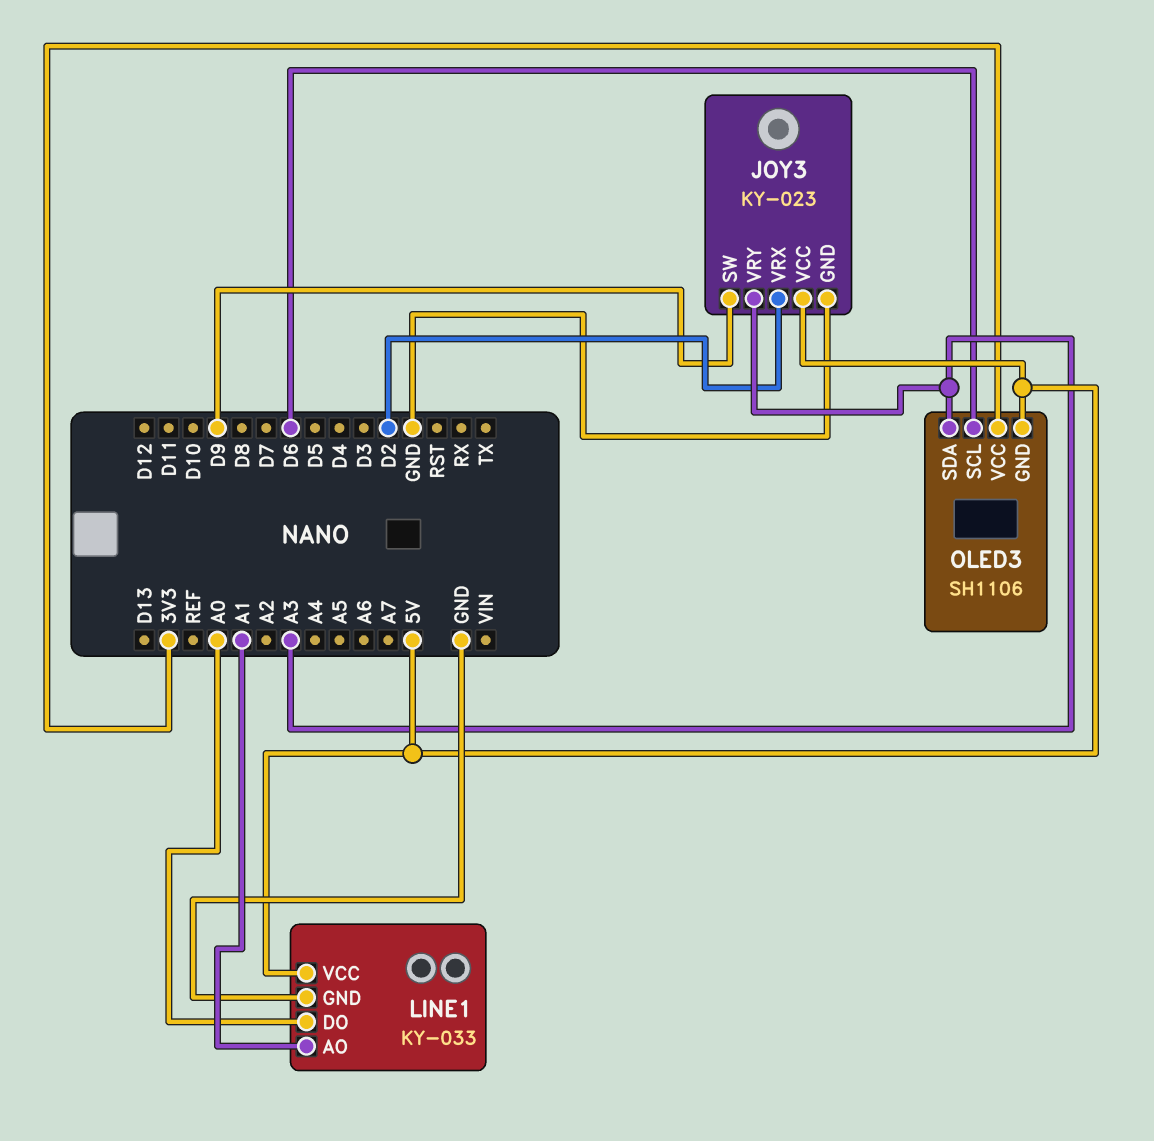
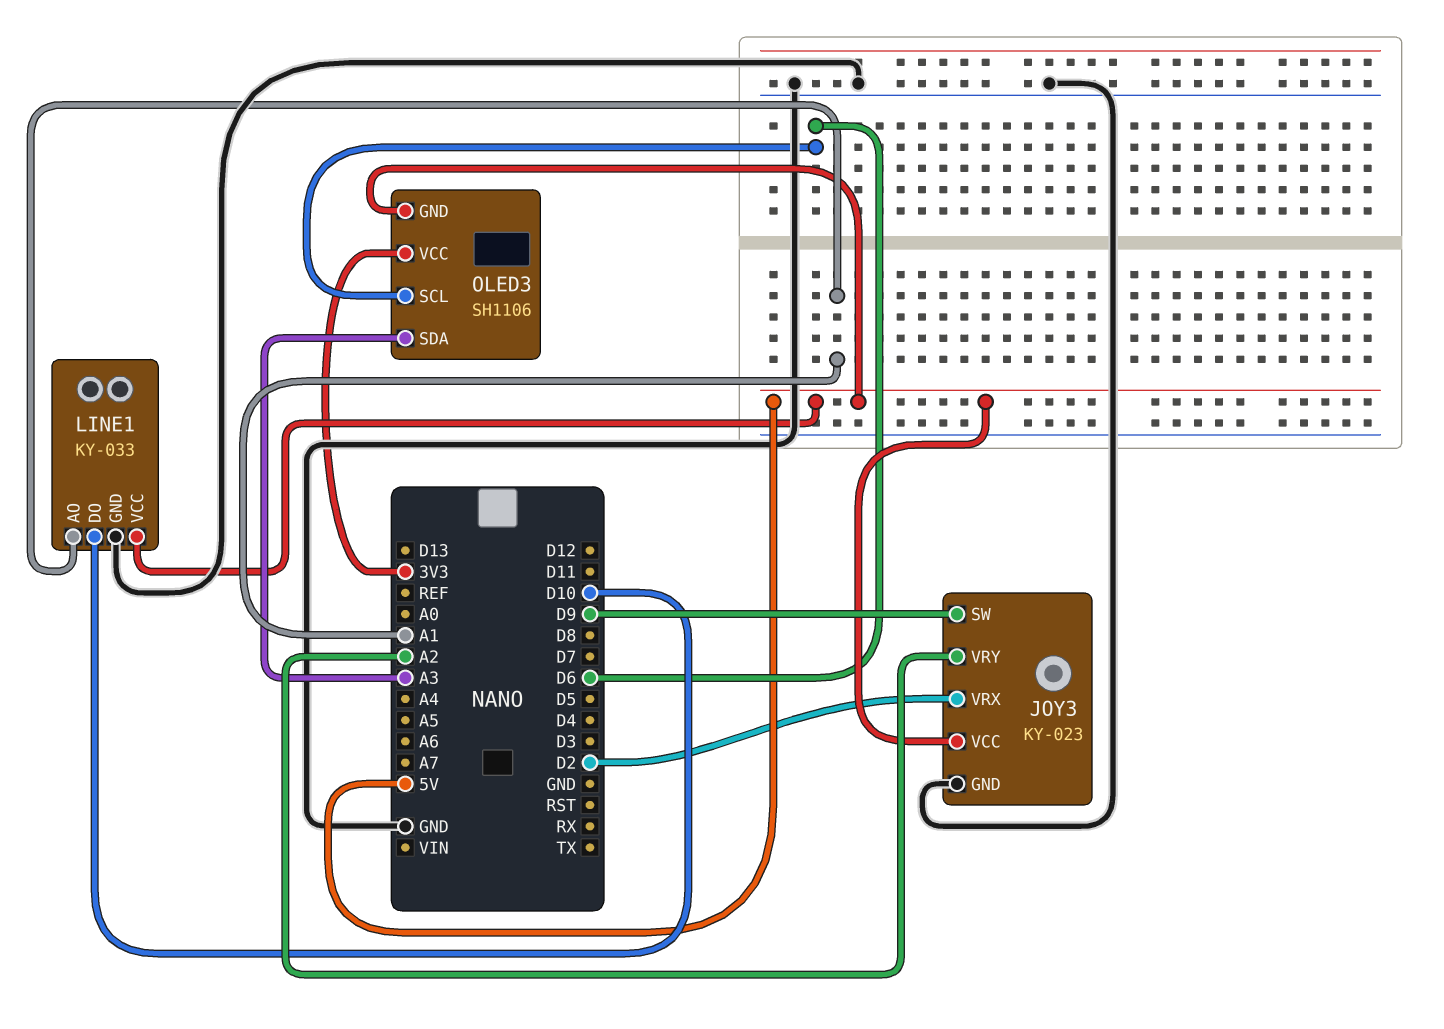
JOY3 pin VRY: A3 -> A2
LINE1 pin DO: A0 -> D10

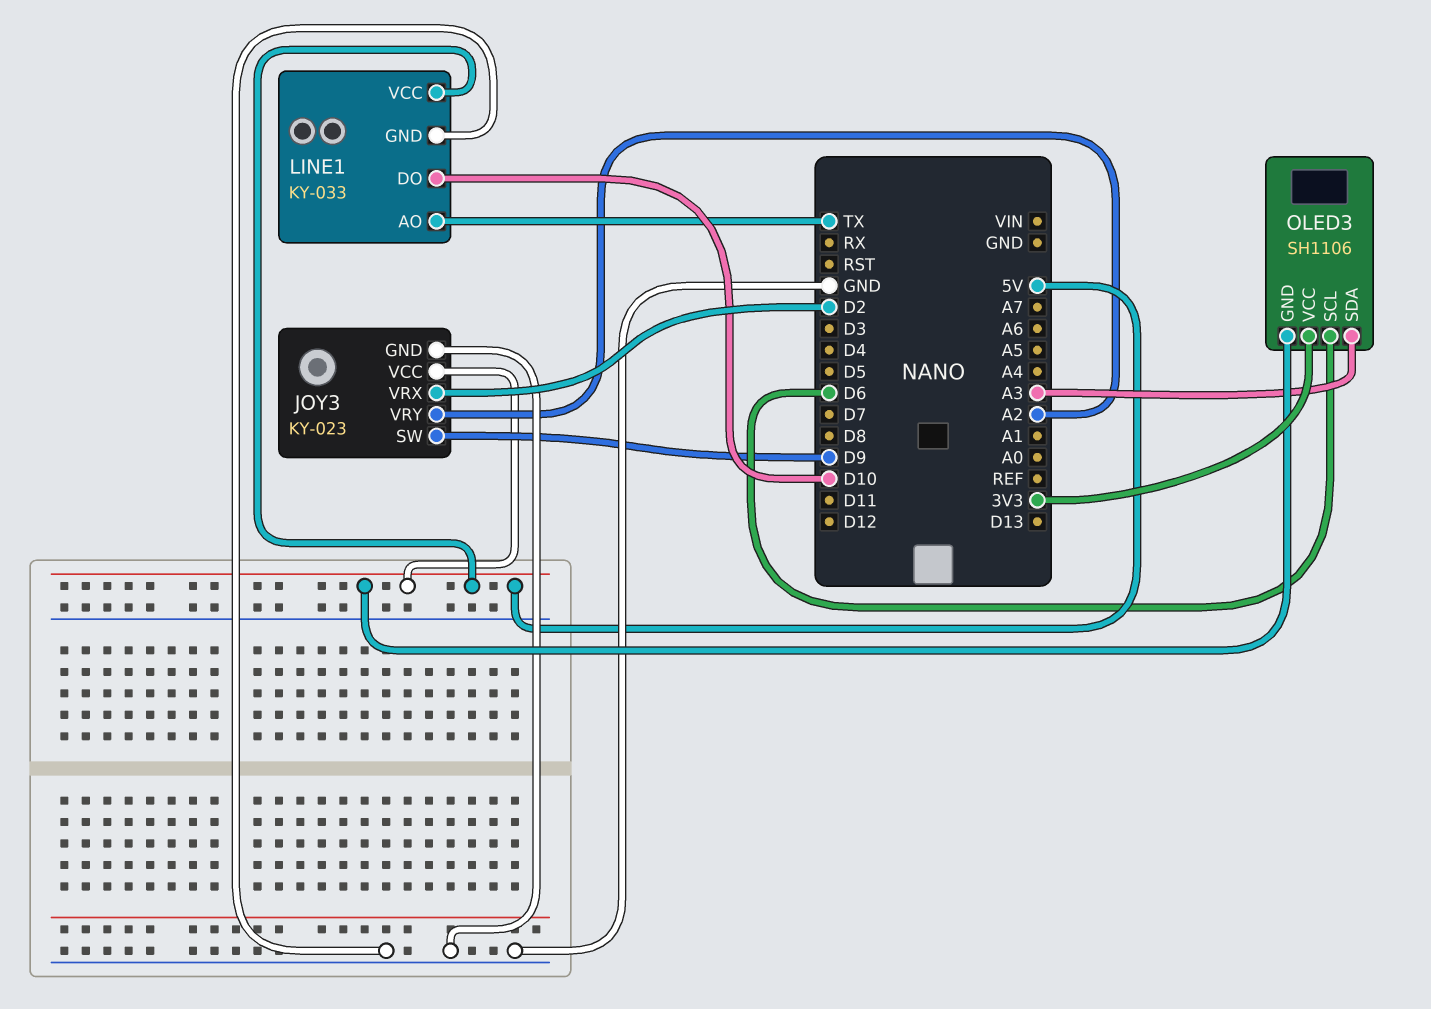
LINE1 pin AO: A1 -> TX

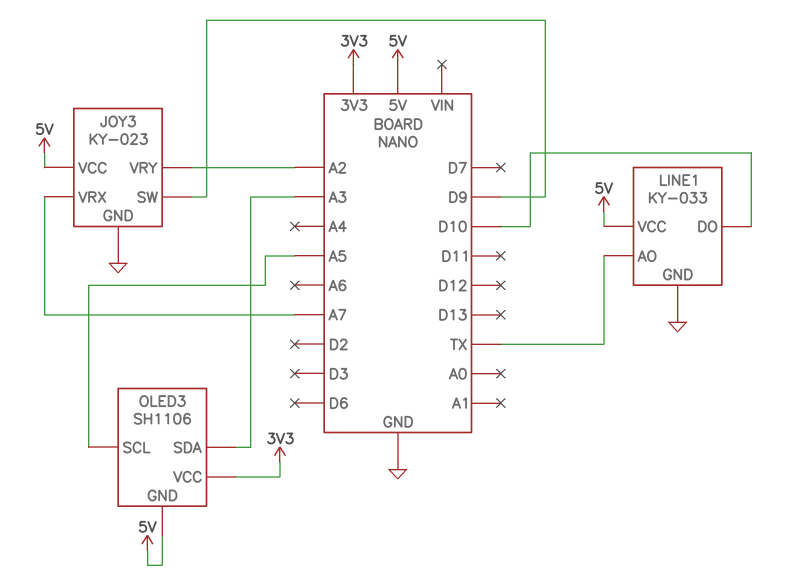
JOY3 pin VRX: D2 -> A7
OLED3 pin SCL: D6 -> A5

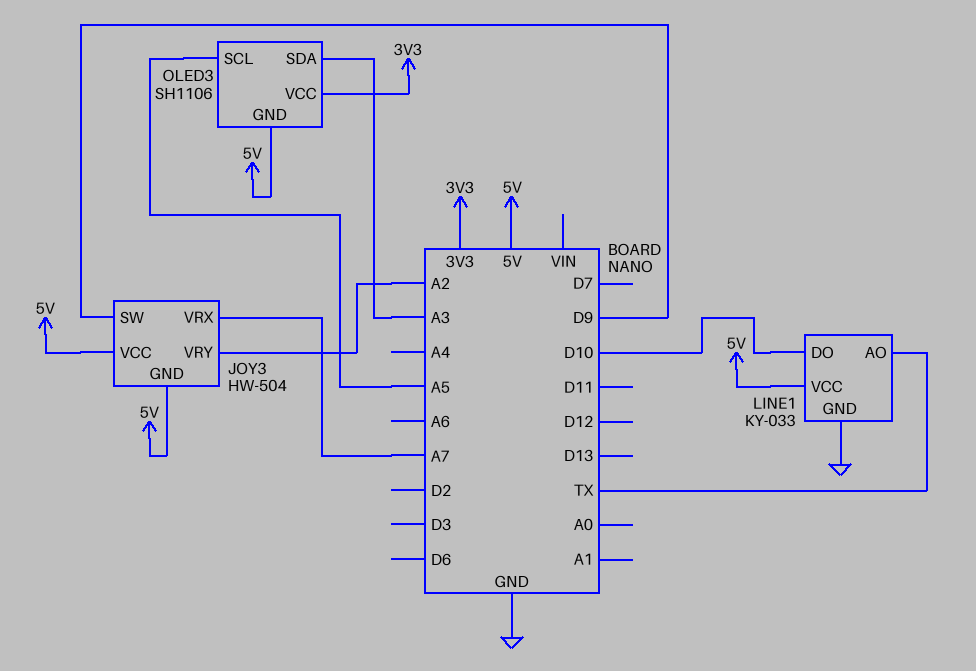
JOY3: KY-023 -> HW-504
JOY3 pin GND: GND -> 5V

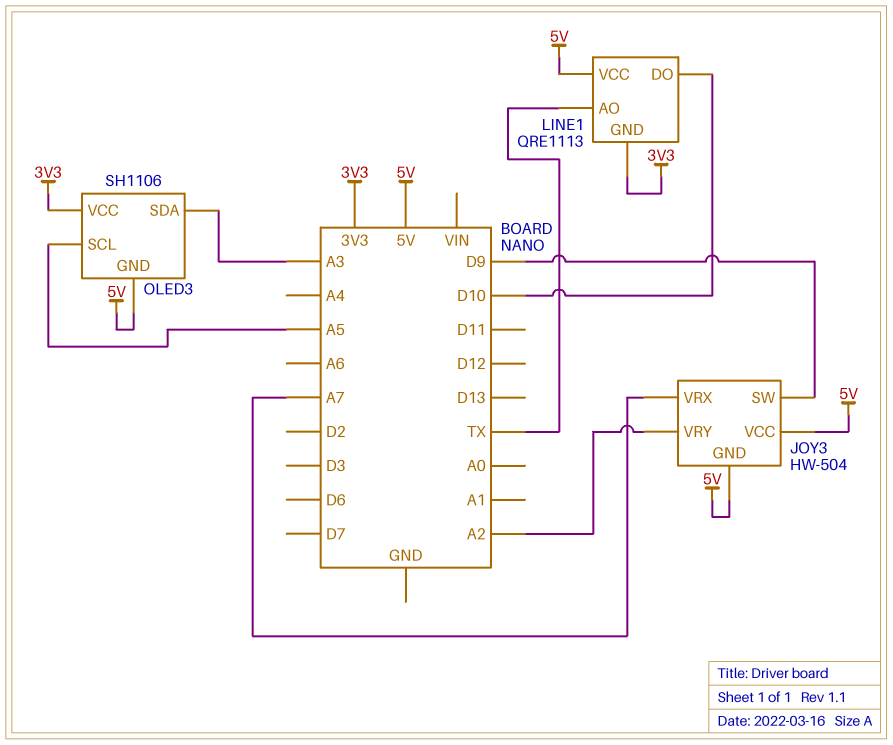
LINE1: KY-033 -> QRE1113
LINE1 pin GND: GND -> 3V3

